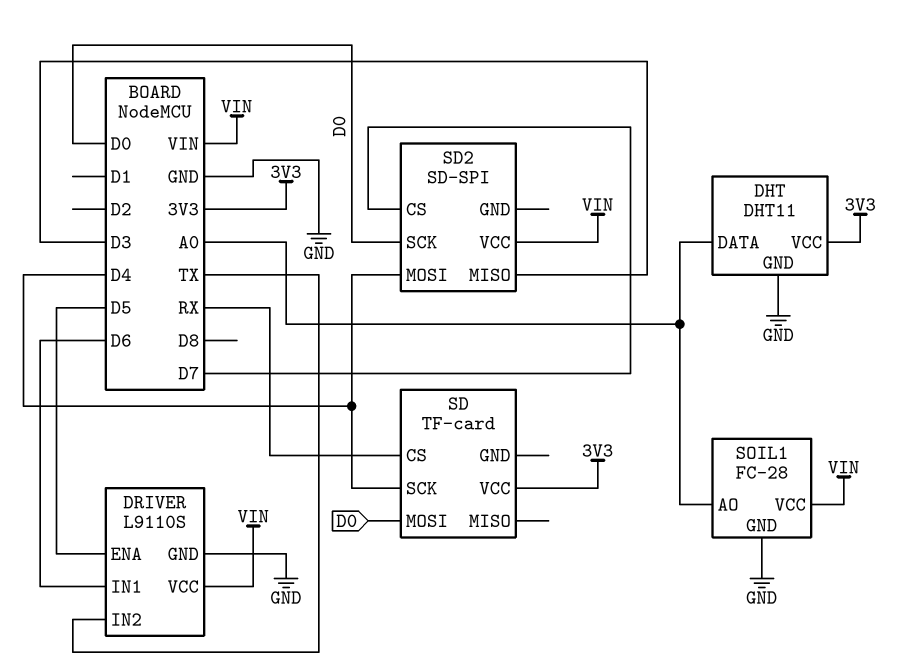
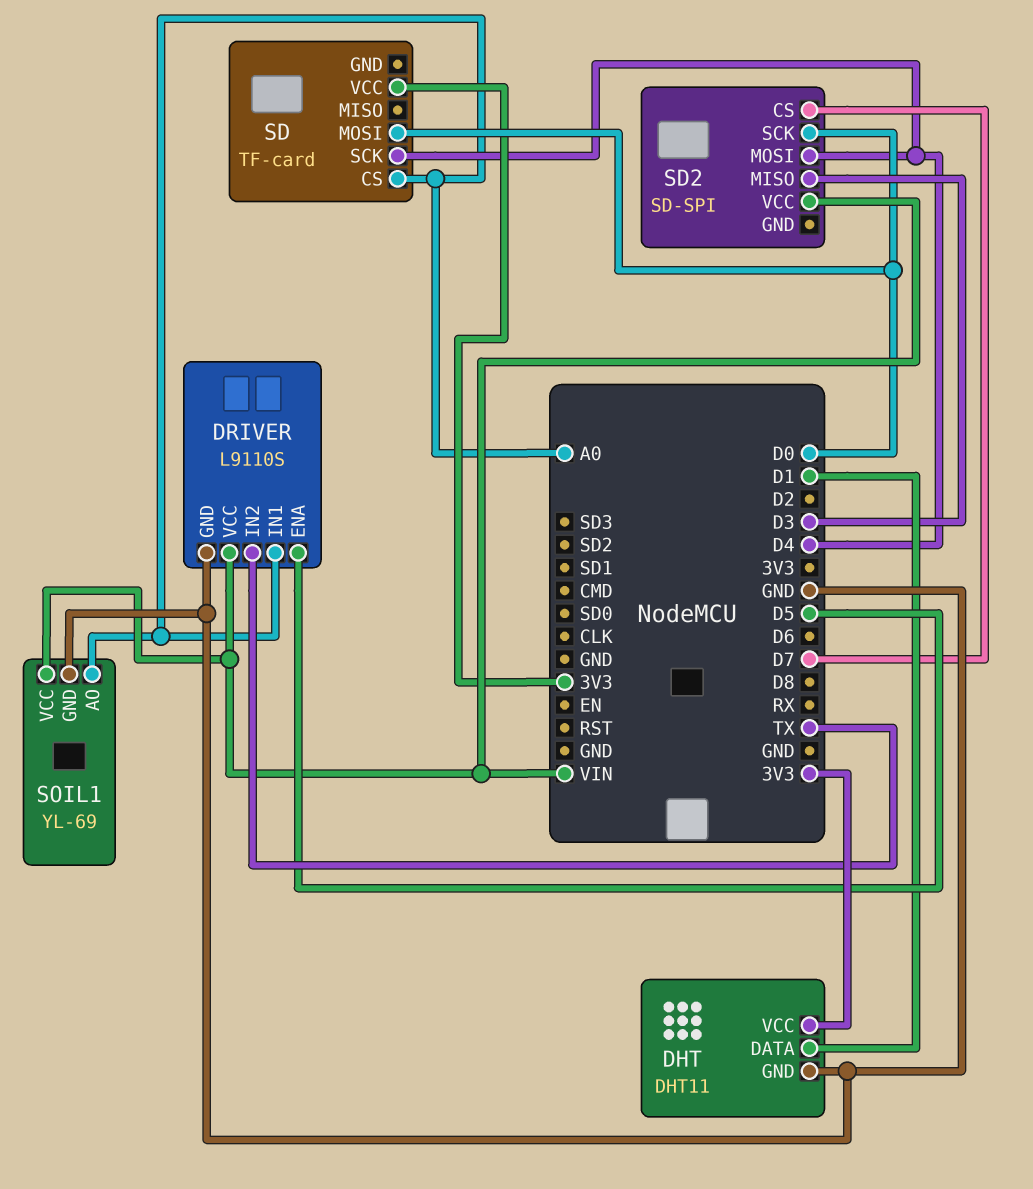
DHT pin DATA: A0 -> D1
DRIVER pin IN1: D6 -> A0
SD pin CS: RX -> A0
SOIL1: FC-28 -> YL-69

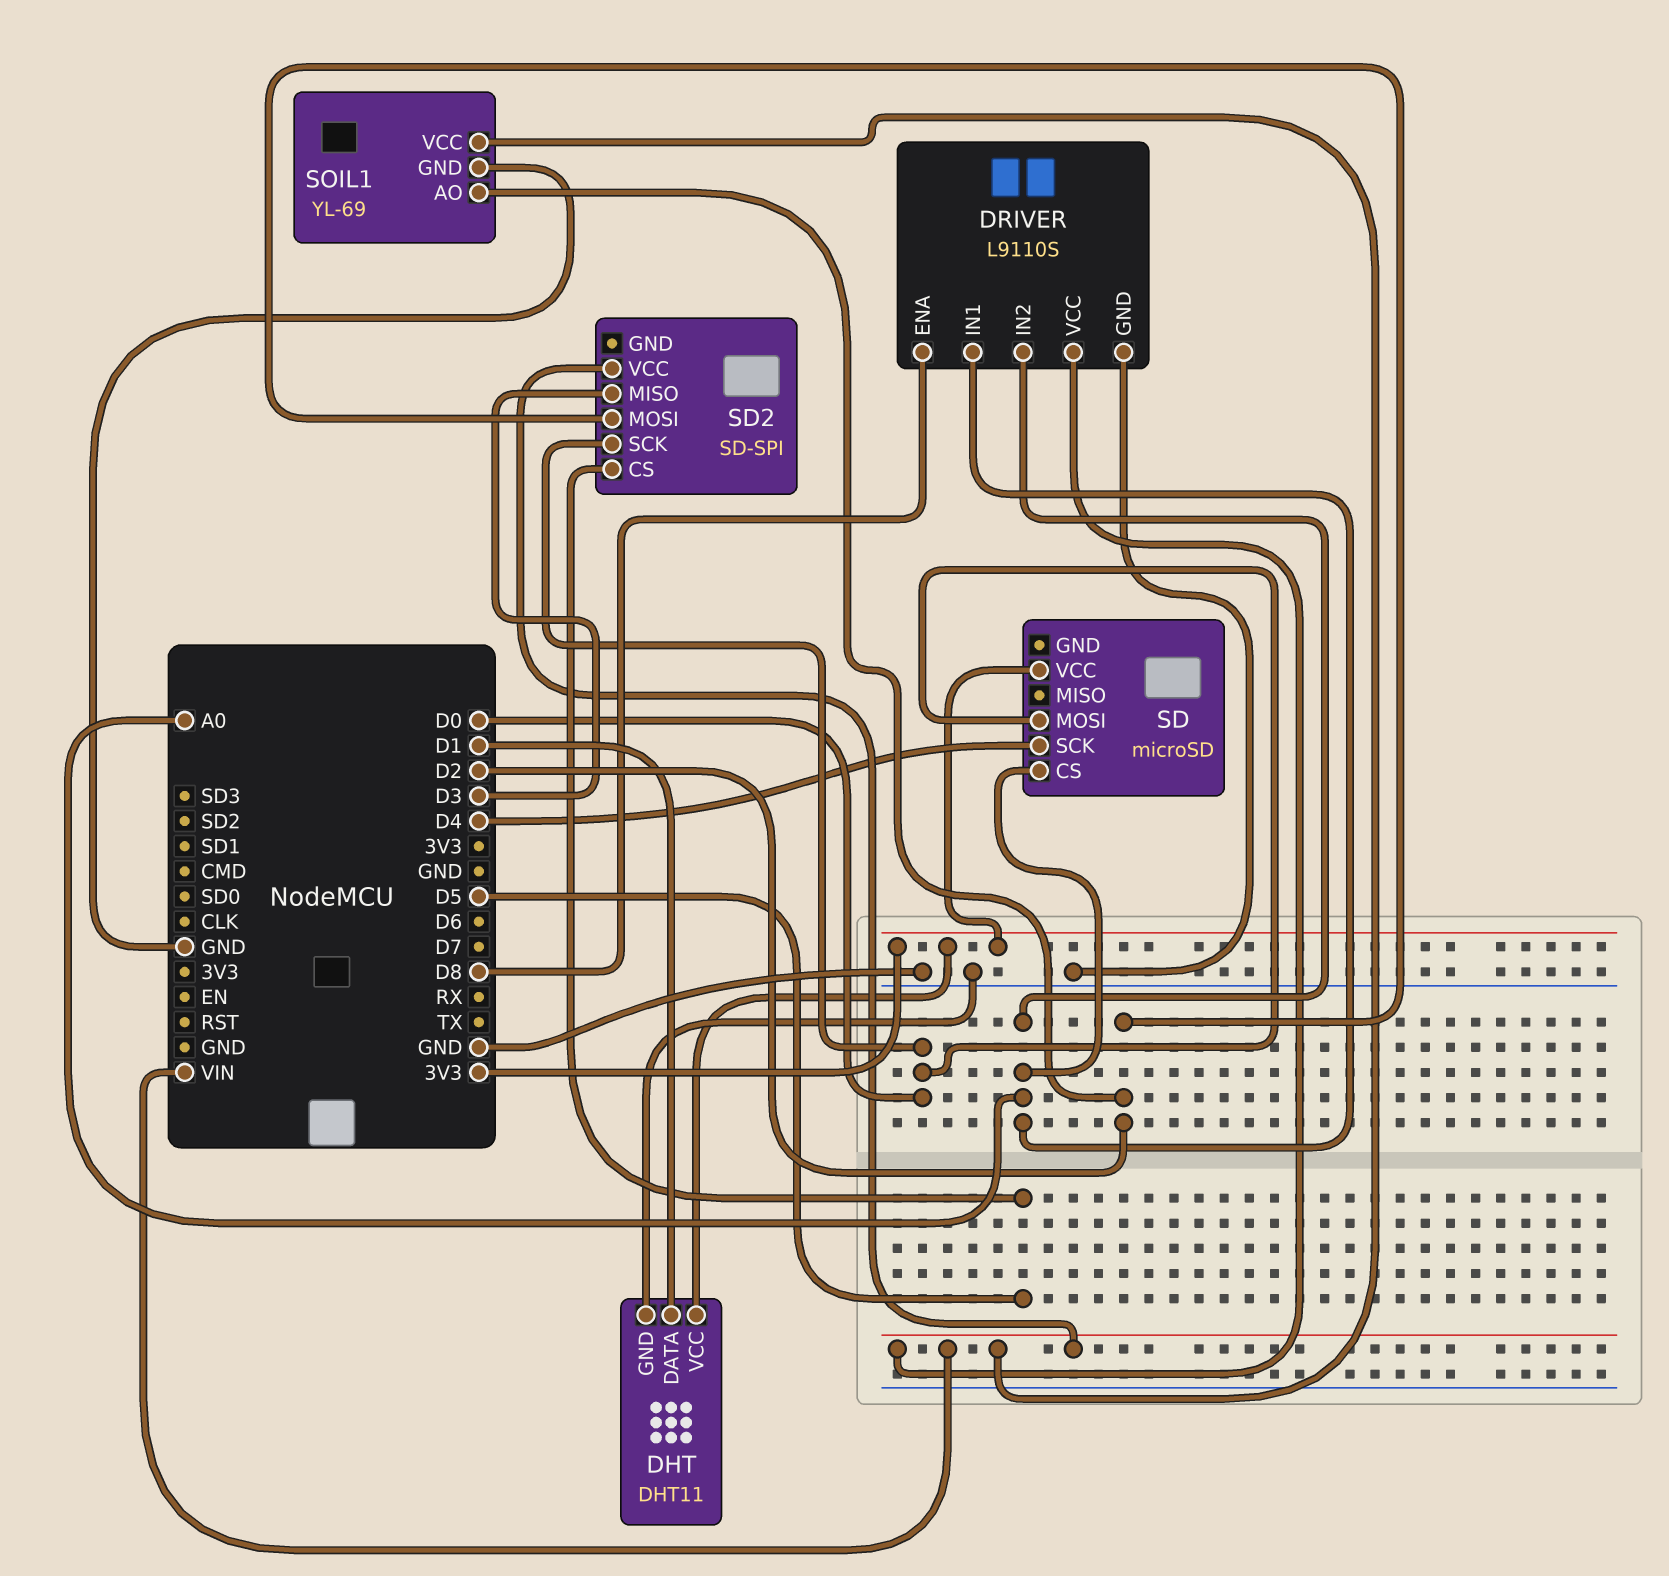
DRIVER pin ENA: D5 -> D8
DRIVER pin IN2: TX -> A0
SD: TF-card -> microSD
SD2 pin CS: D7 -> D5
SD2 pin MOSI: D4 -> D2
SOIL1 pin AO: A0 -> D2

